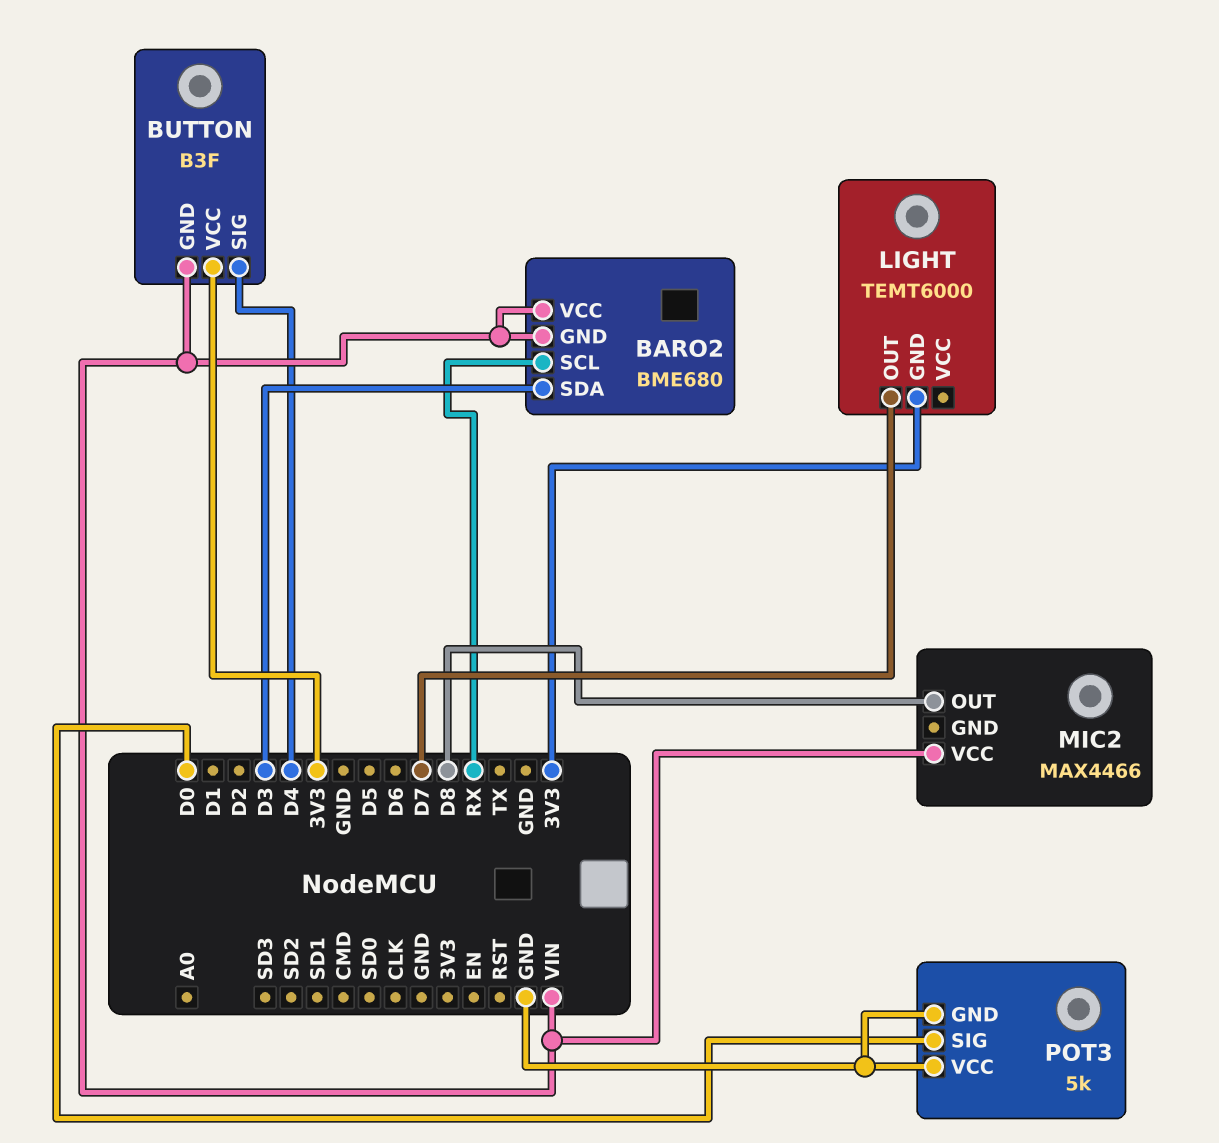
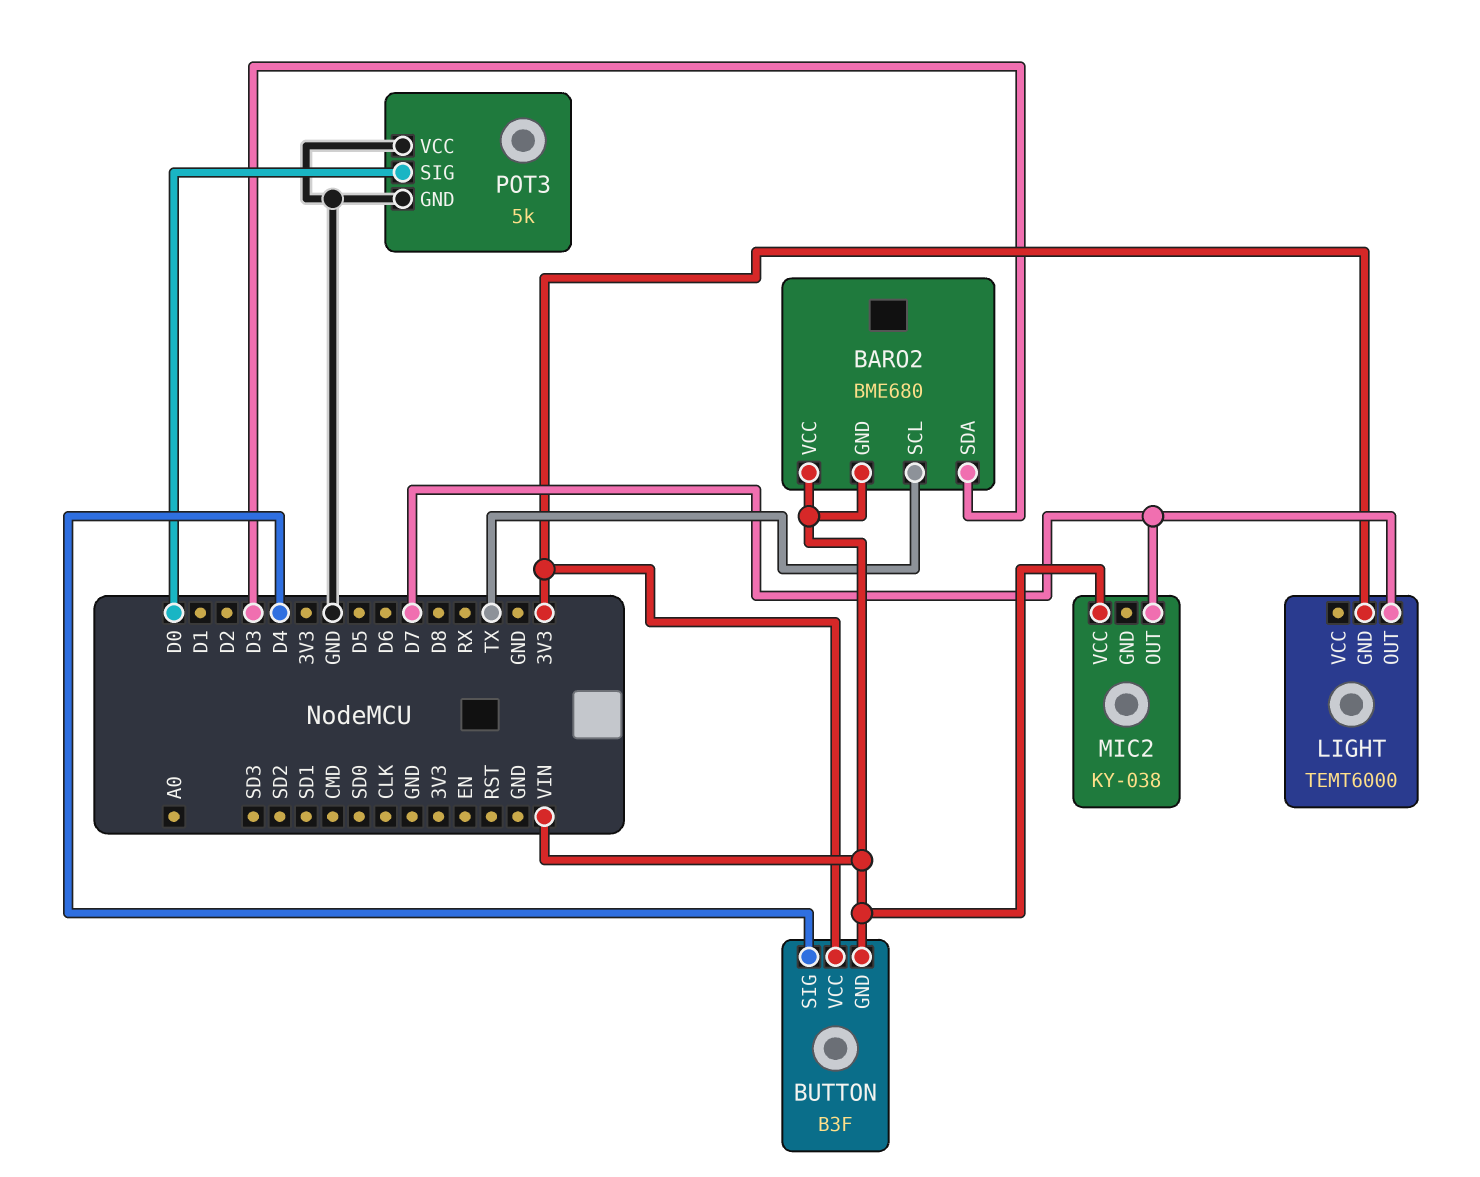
BARO2 pin SCL: RX -> TX
MIC2: MAX4466 -> KY-038
MIC2 pin OUT: D8 -> D7

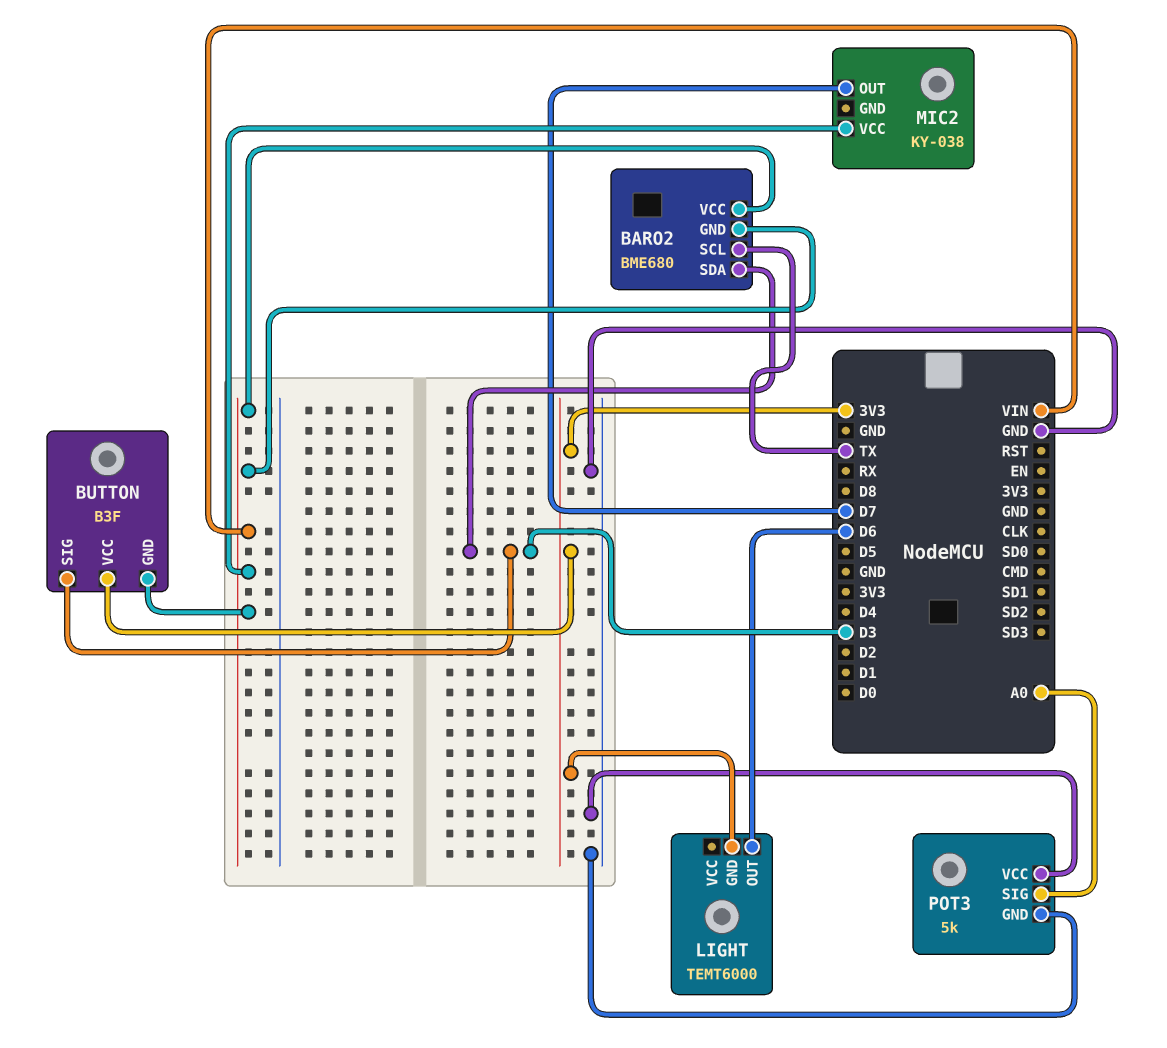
BUTTON pin SIG: D4 -> D3
LIGHT pin OUT: D7 -> D6
POT3 pin SIG: D0 -> A0

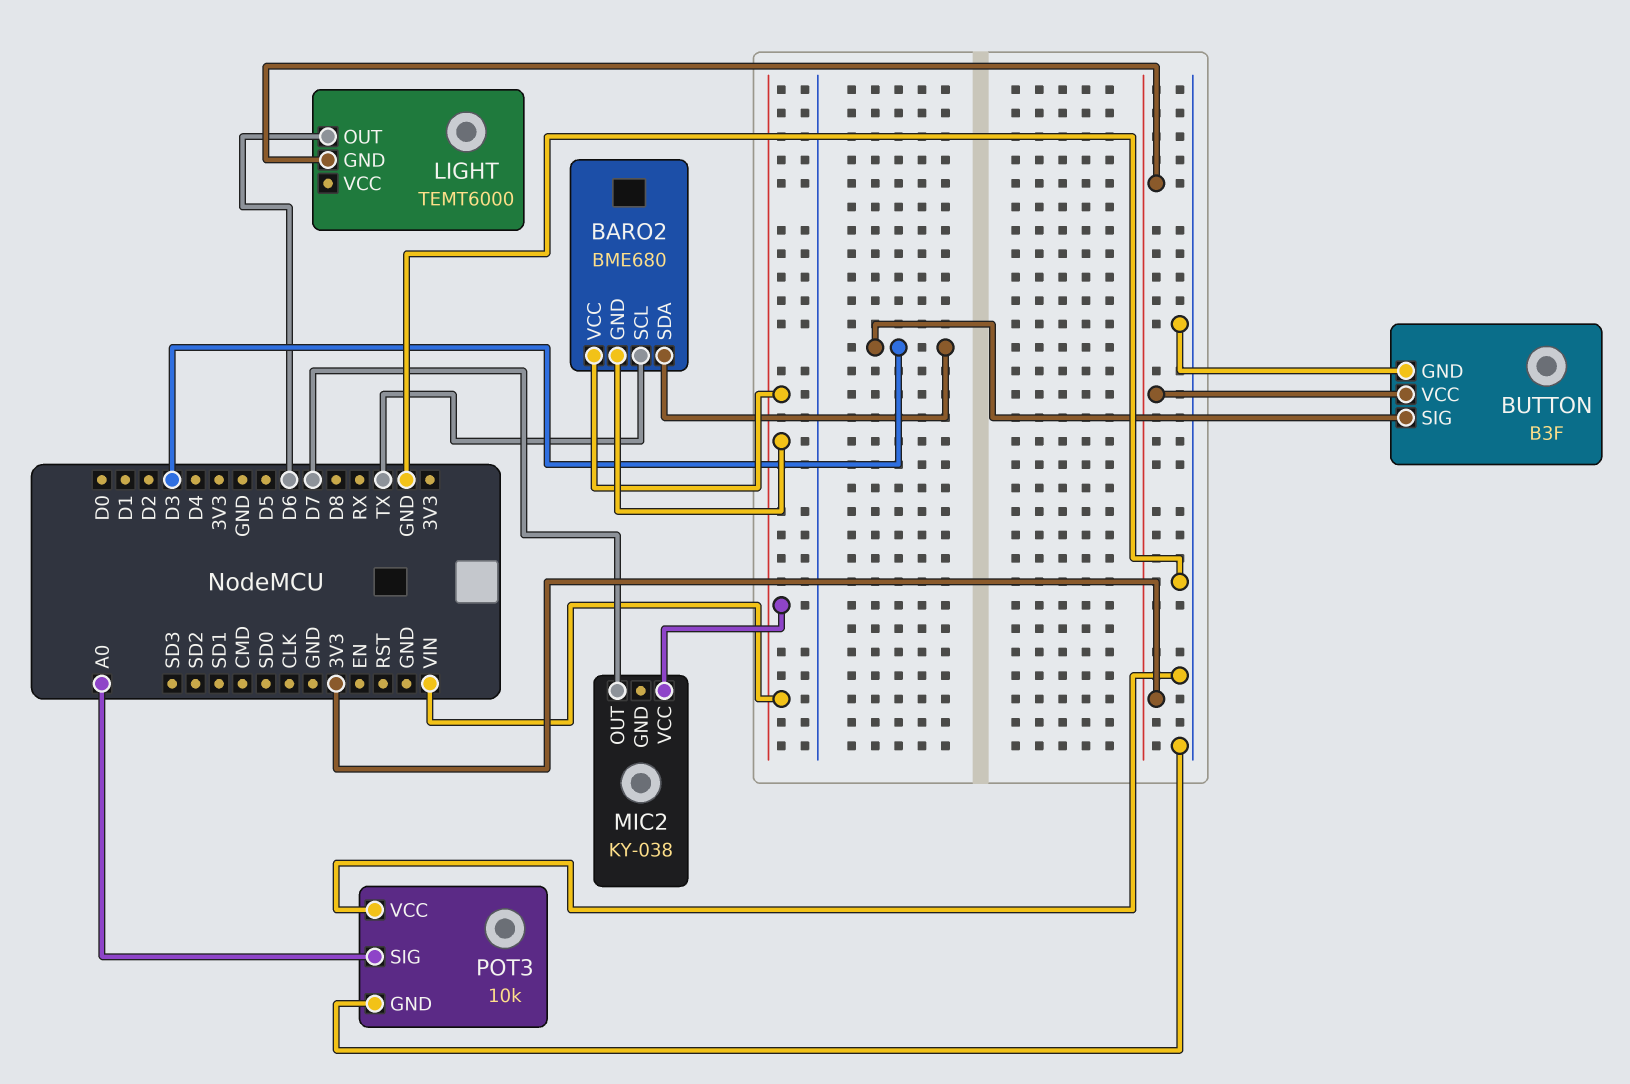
BUTTON pin GND: VIN -> GND
POT3: 5k -> 10k

